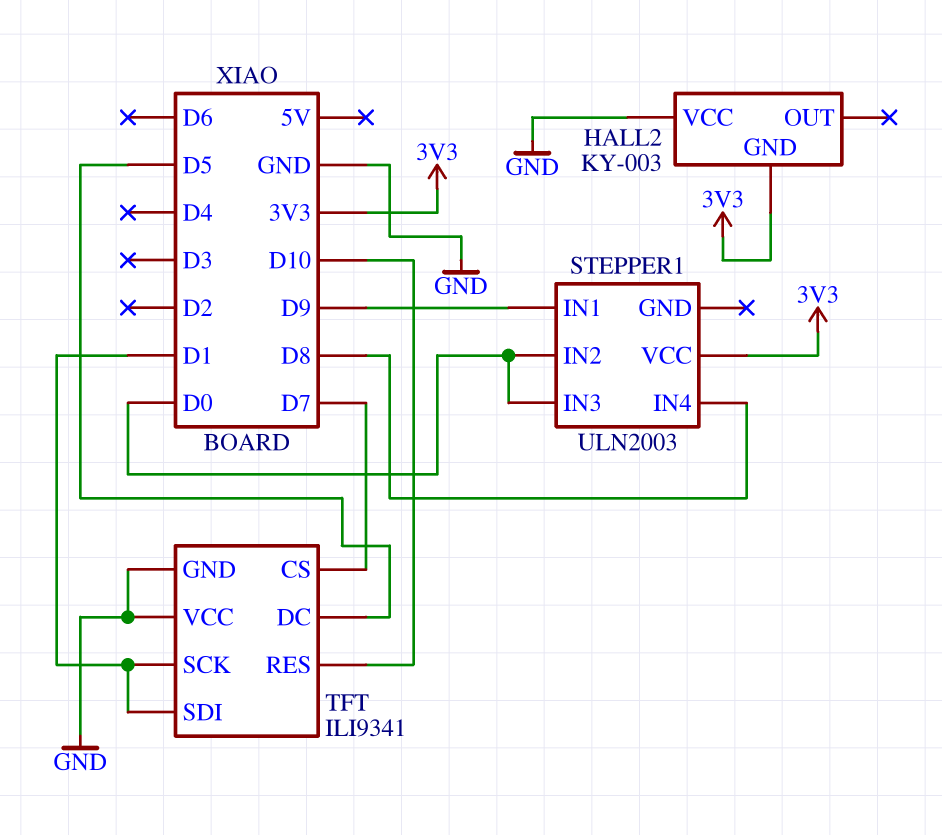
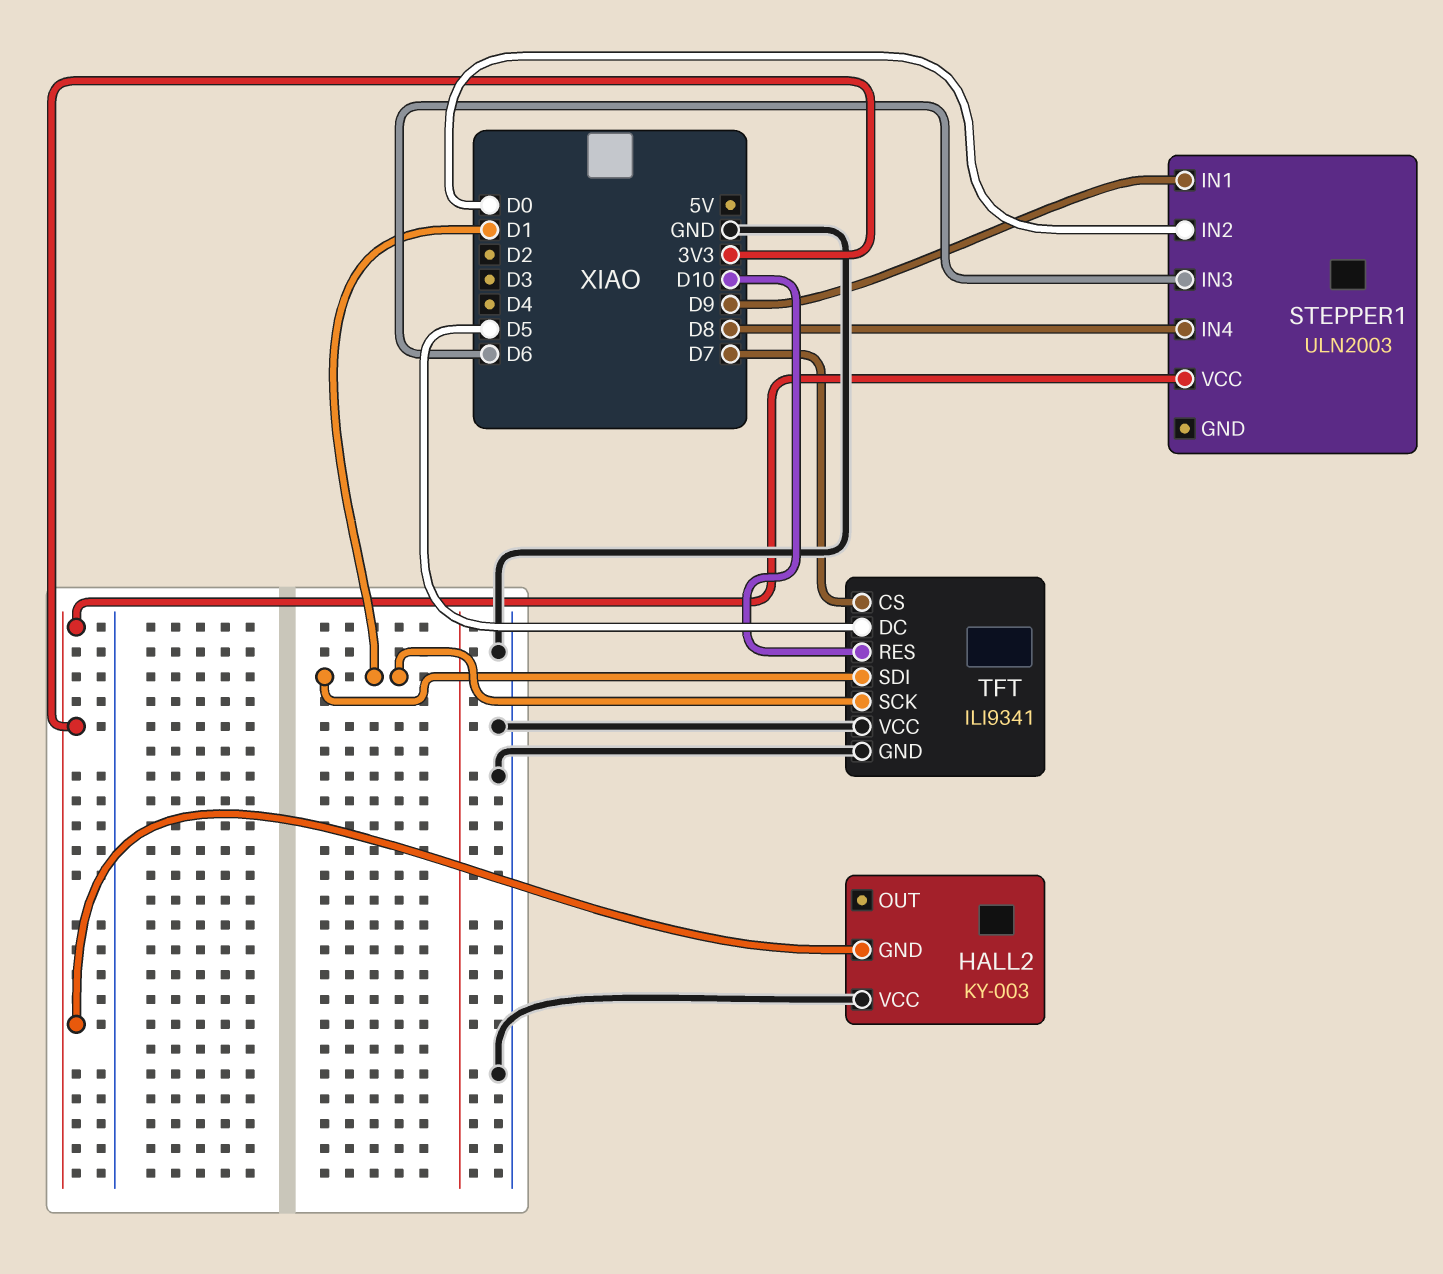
STEPPER1 pin IN3: D0 -> D6

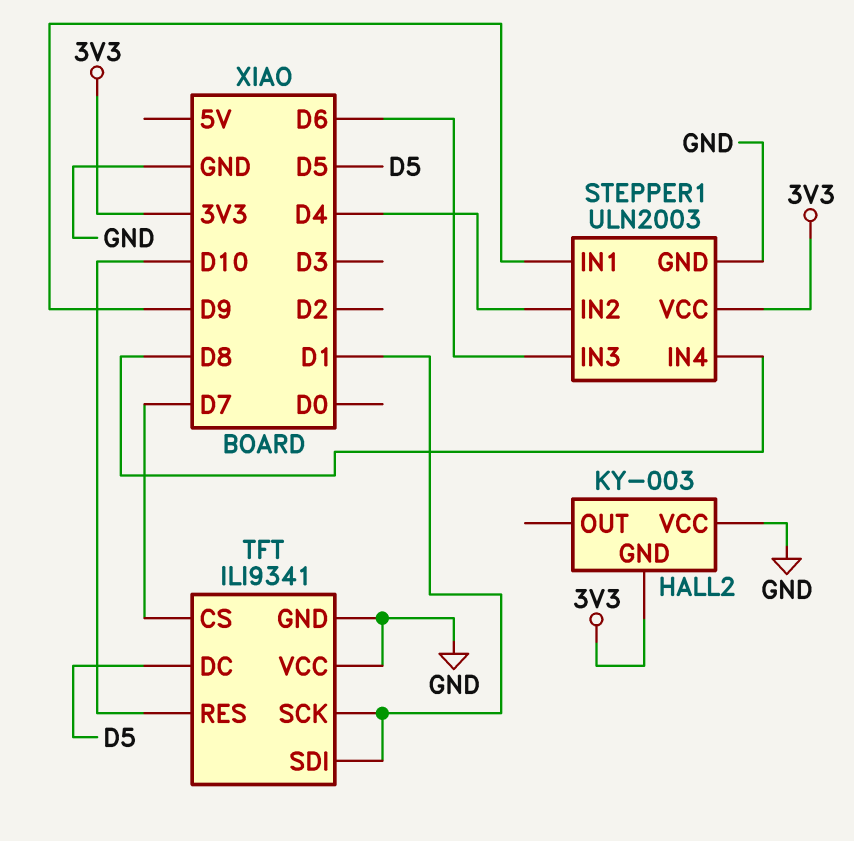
STEPPER1 pin GND: none -> GND
STEPPER1 pin IN2: D0 -> D4

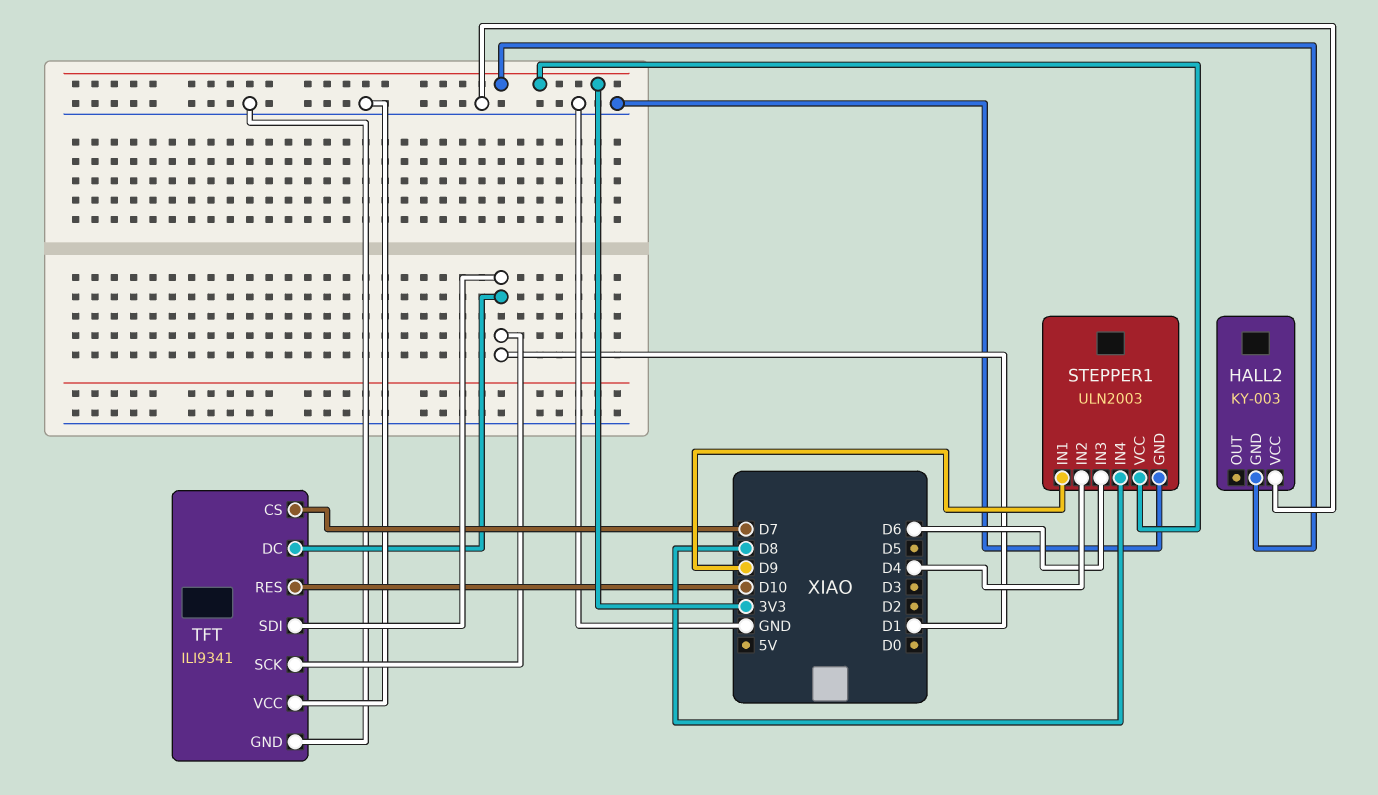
TFT pin DC: D5 -> D1

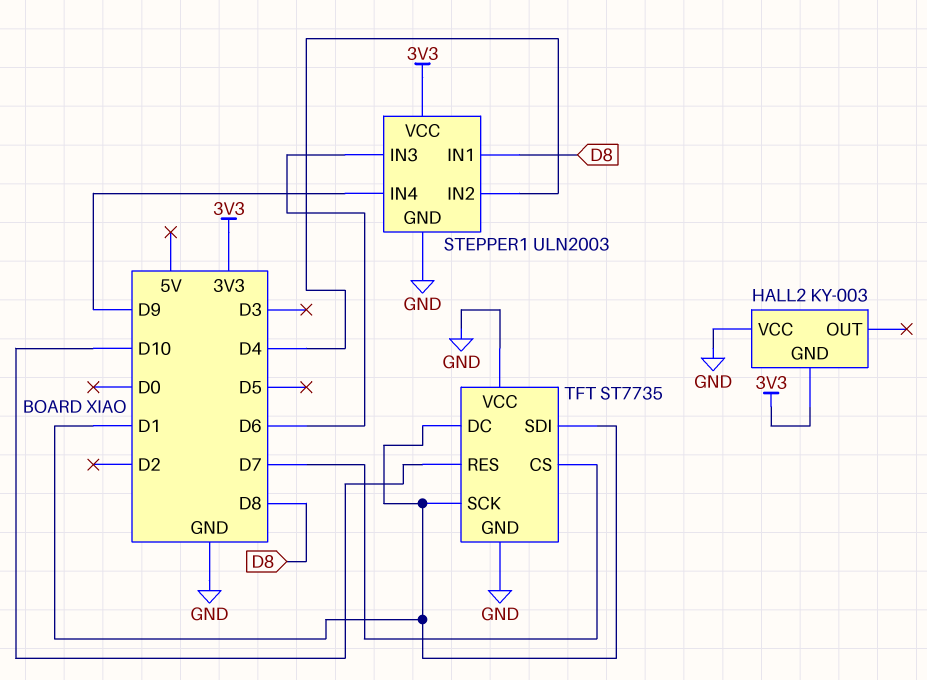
STEPPER1 pin IN1: D9 -> D8
STEPPER1 pin IN4: D8 -> D9
TFT: ILI9341 -> ST7735

